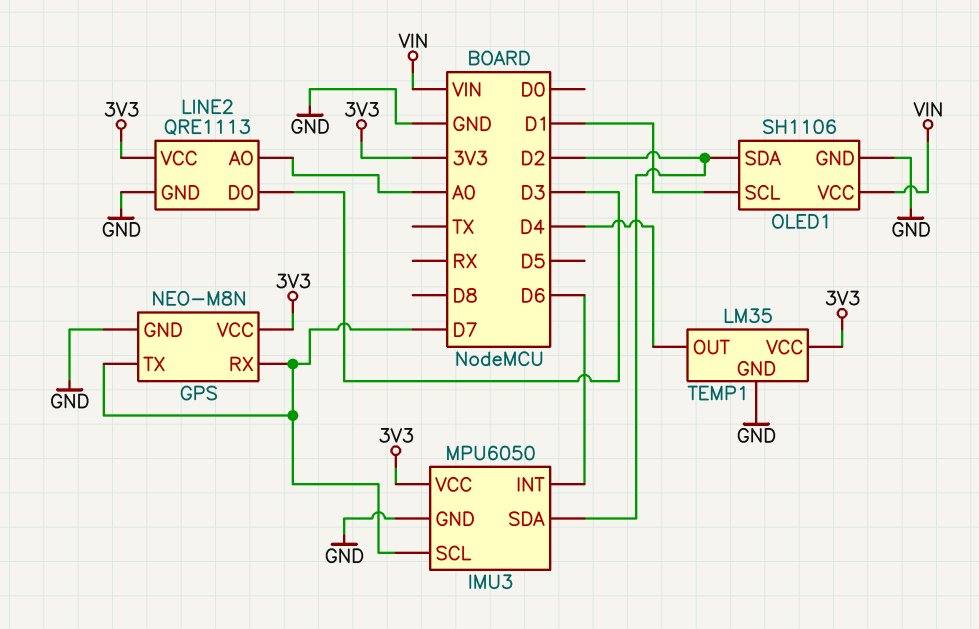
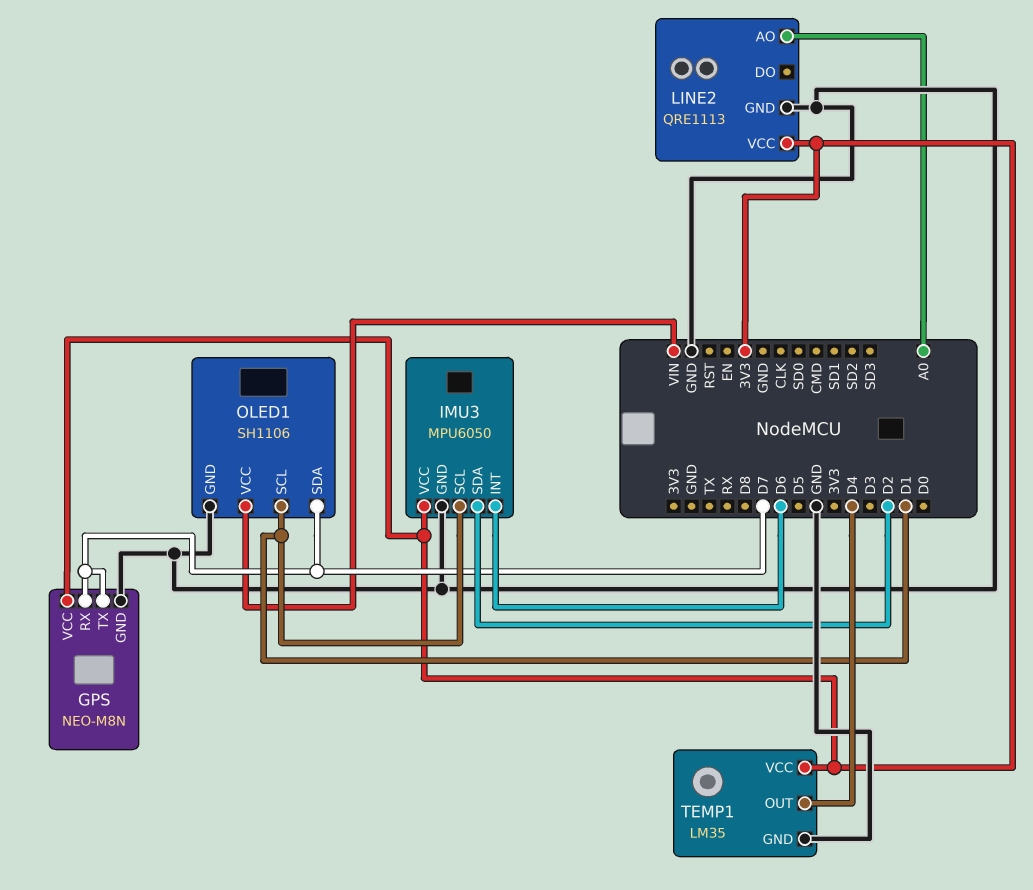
IMU3 pin SCL: D7 -> D1
LINE2 pin DO: D3 -> none
OLED1 pin SDA: D2 -> D7

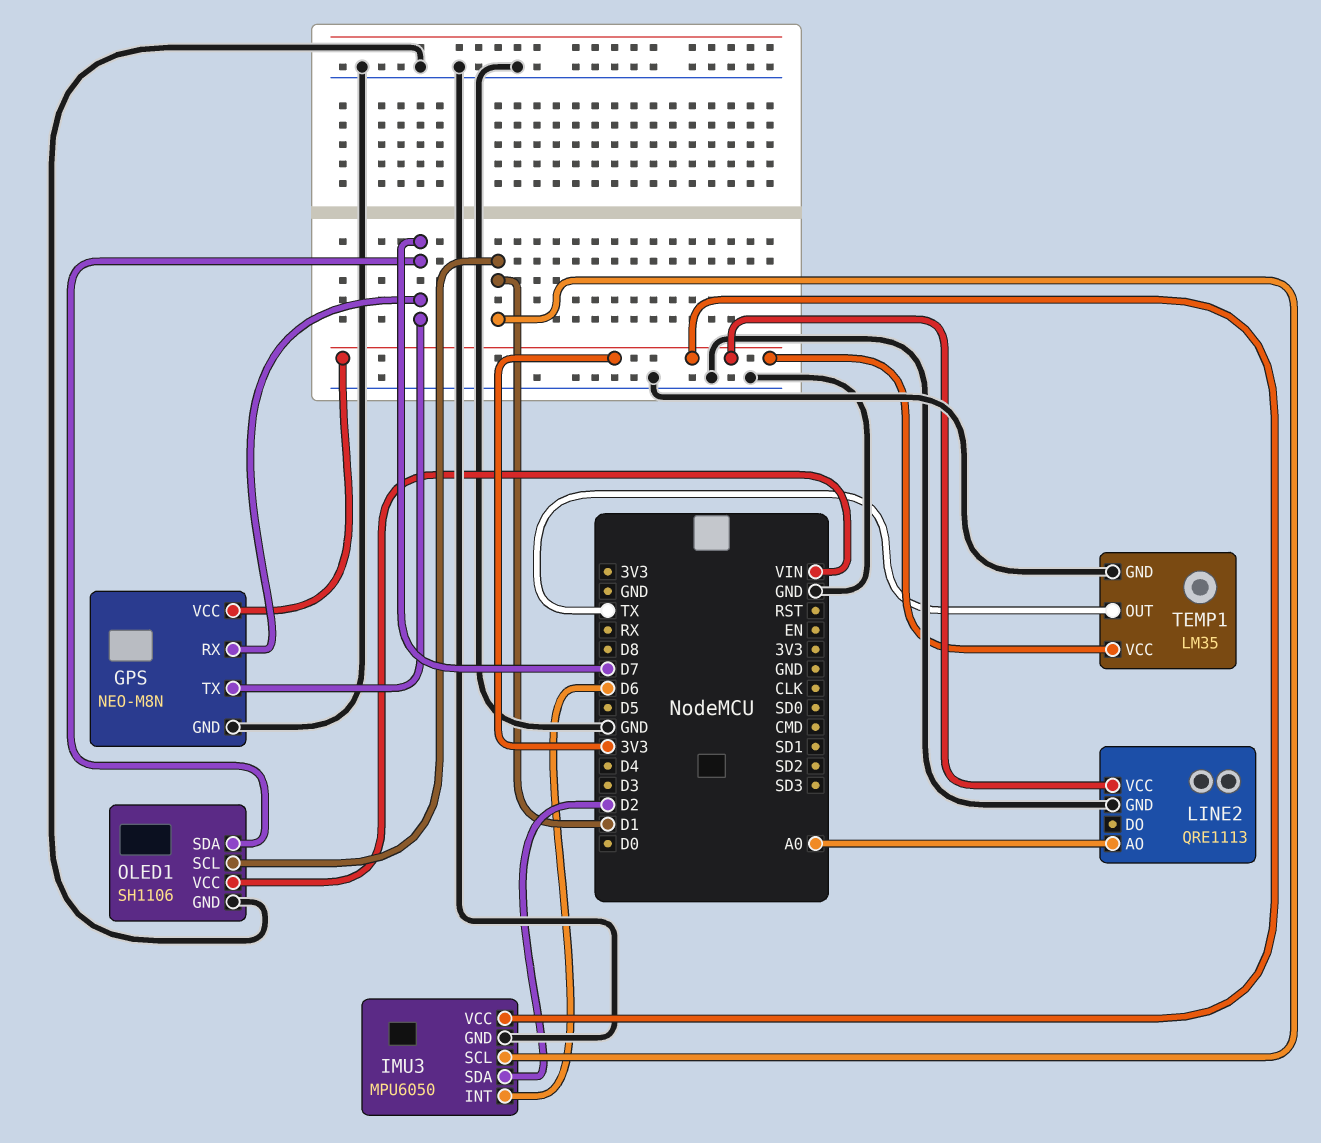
TEMP1 pin OUT: D4 -> TX

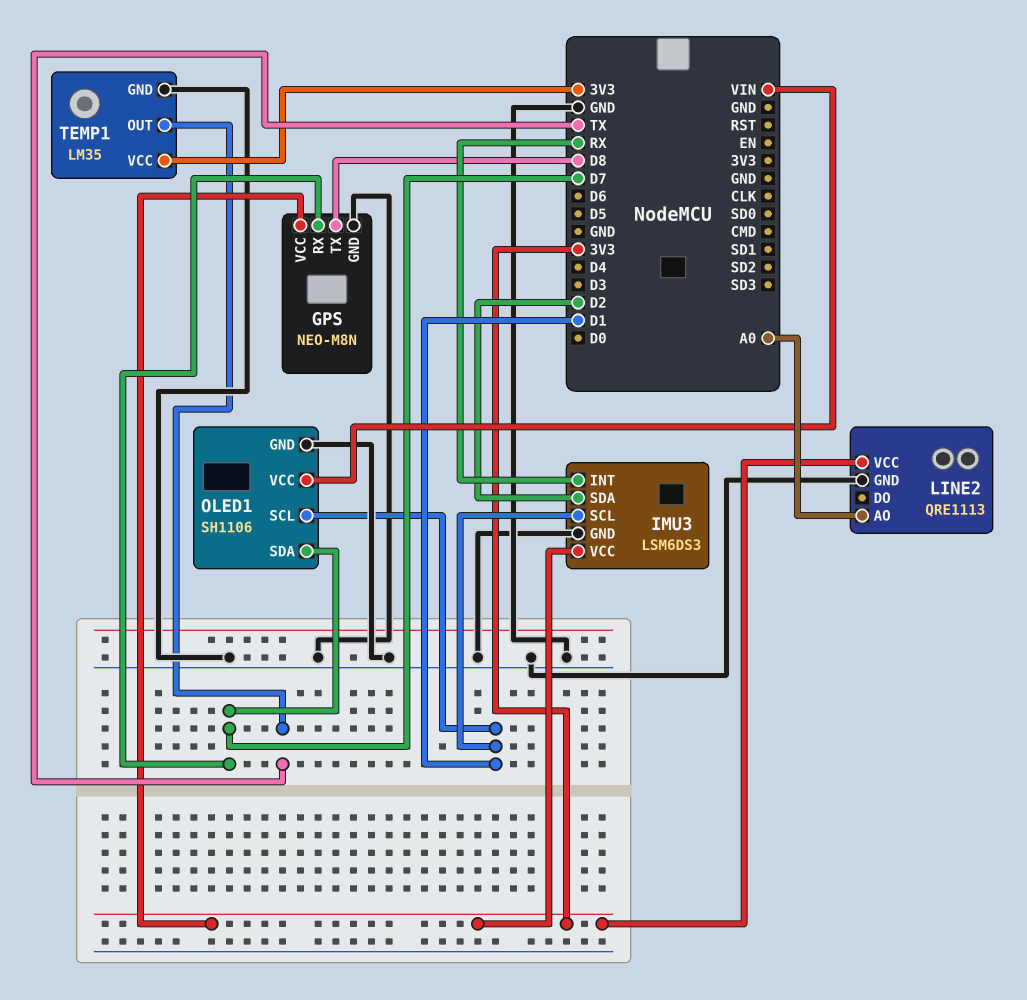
GPS pin TX: D7 -> D8
IMU3: MPU6050 -> LSM6DS3
IMU3 pin INT: D6 -> RX

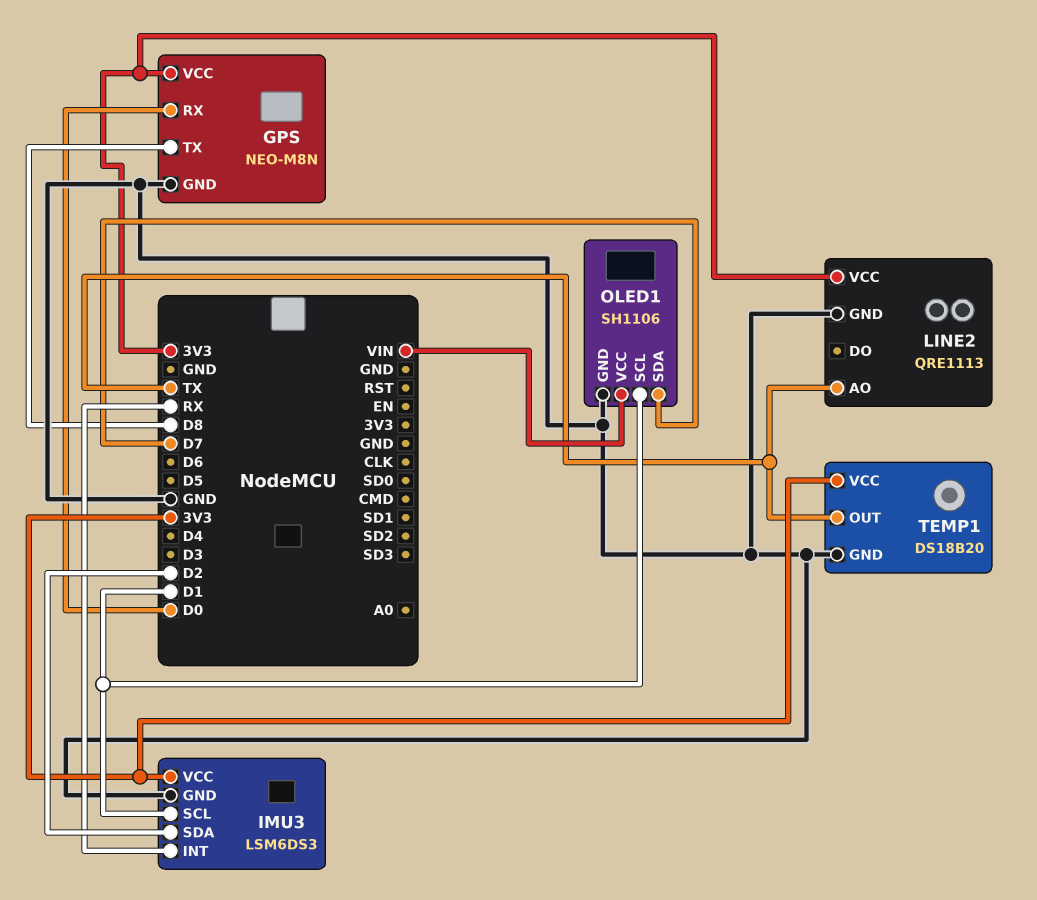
GPS pin RX: D7 -> D0
LINE2 pin AO: A0 -> TX
TEMP1: LM35 -> DS18B20

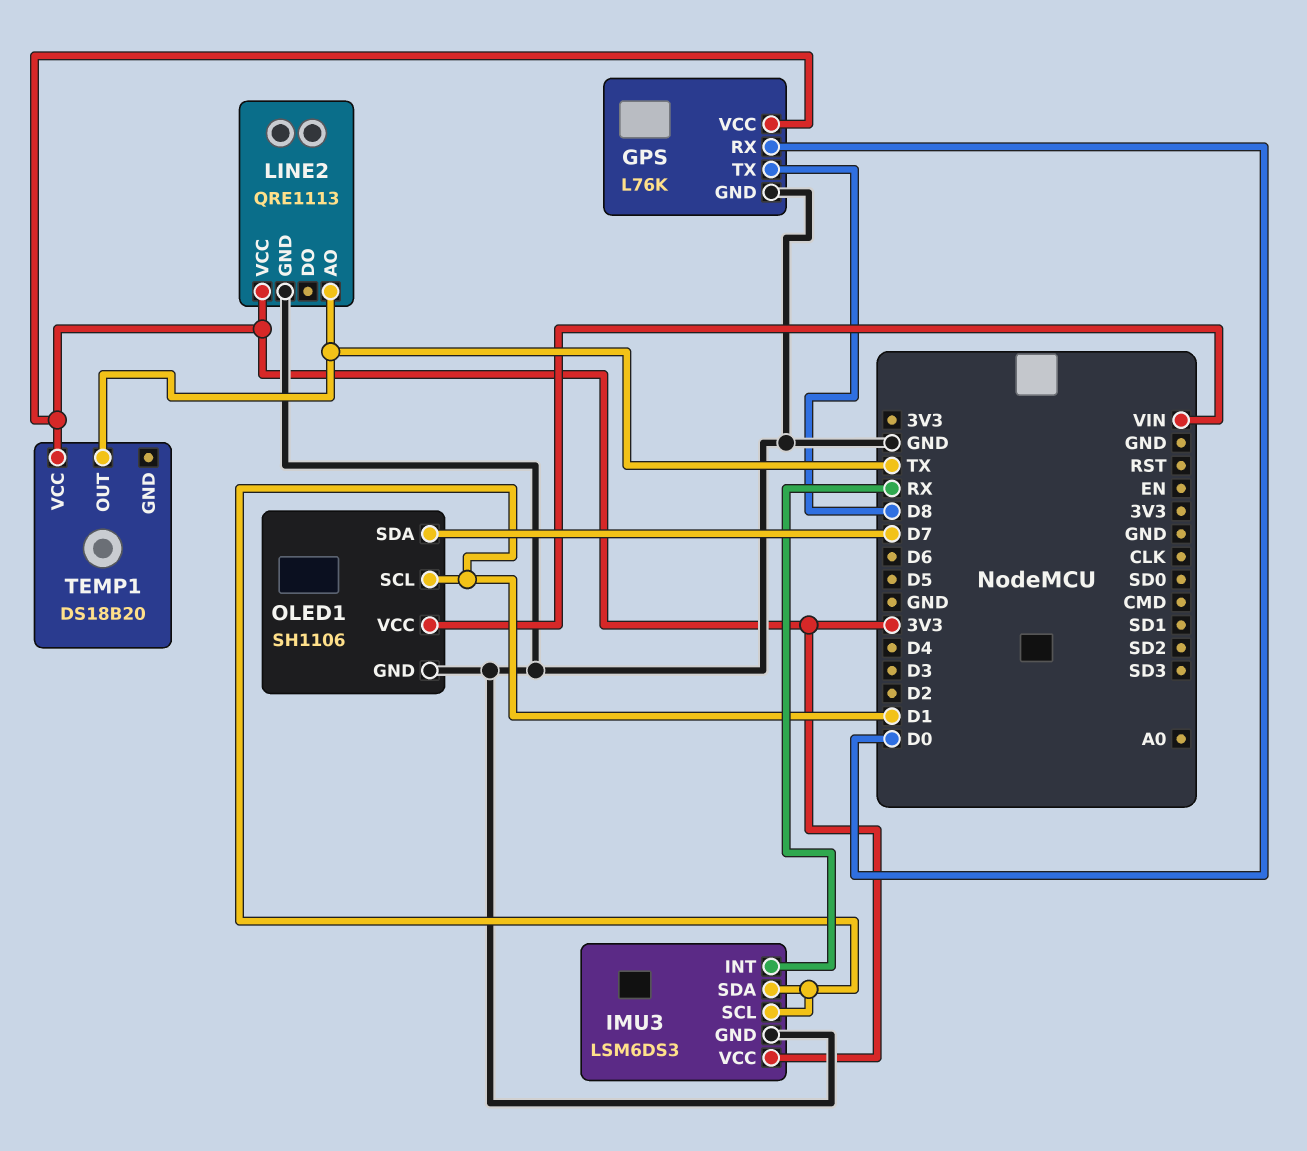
GPS: NEO-M8N -> L76K
IMU3 pin SDA: D2 -> D1
TEMP1 pin GND: GND -> none

